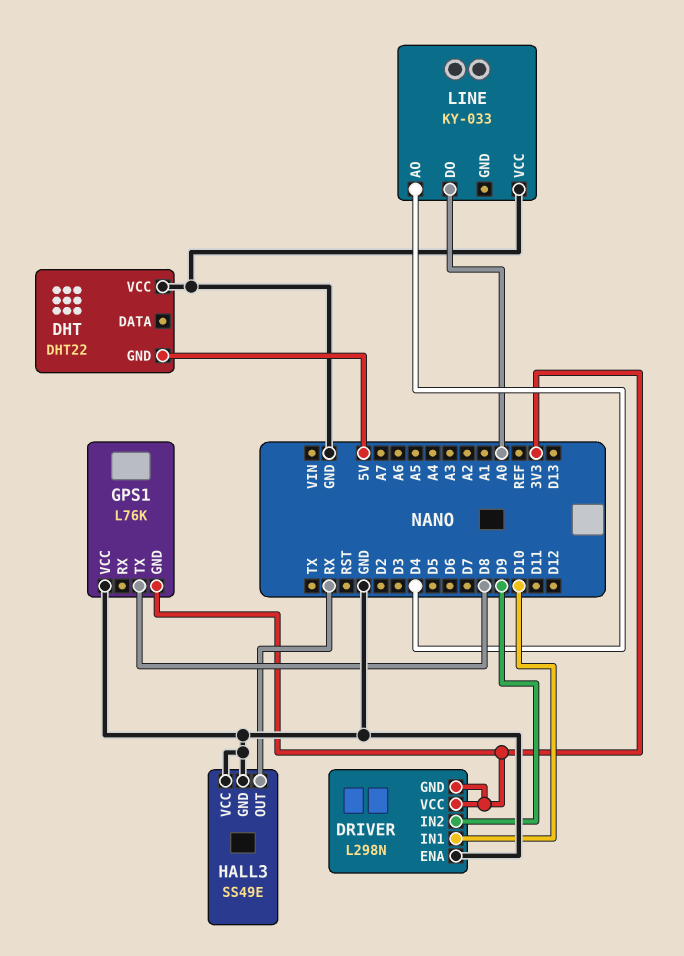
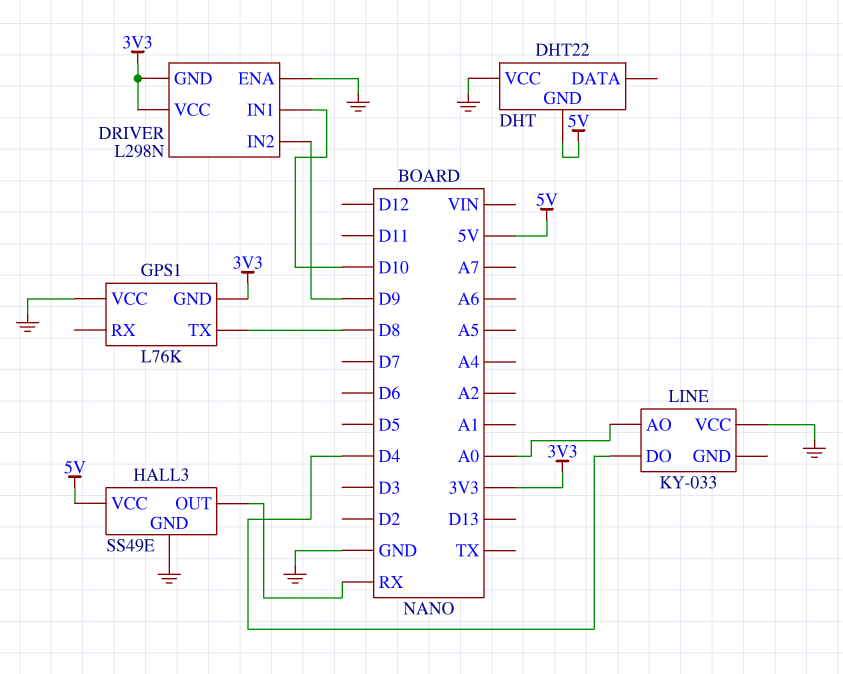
HALL3 pin VCC: GND -> 5V
LINE pin AO: D4 -> A0
LINE pin DO: A0 -> D4

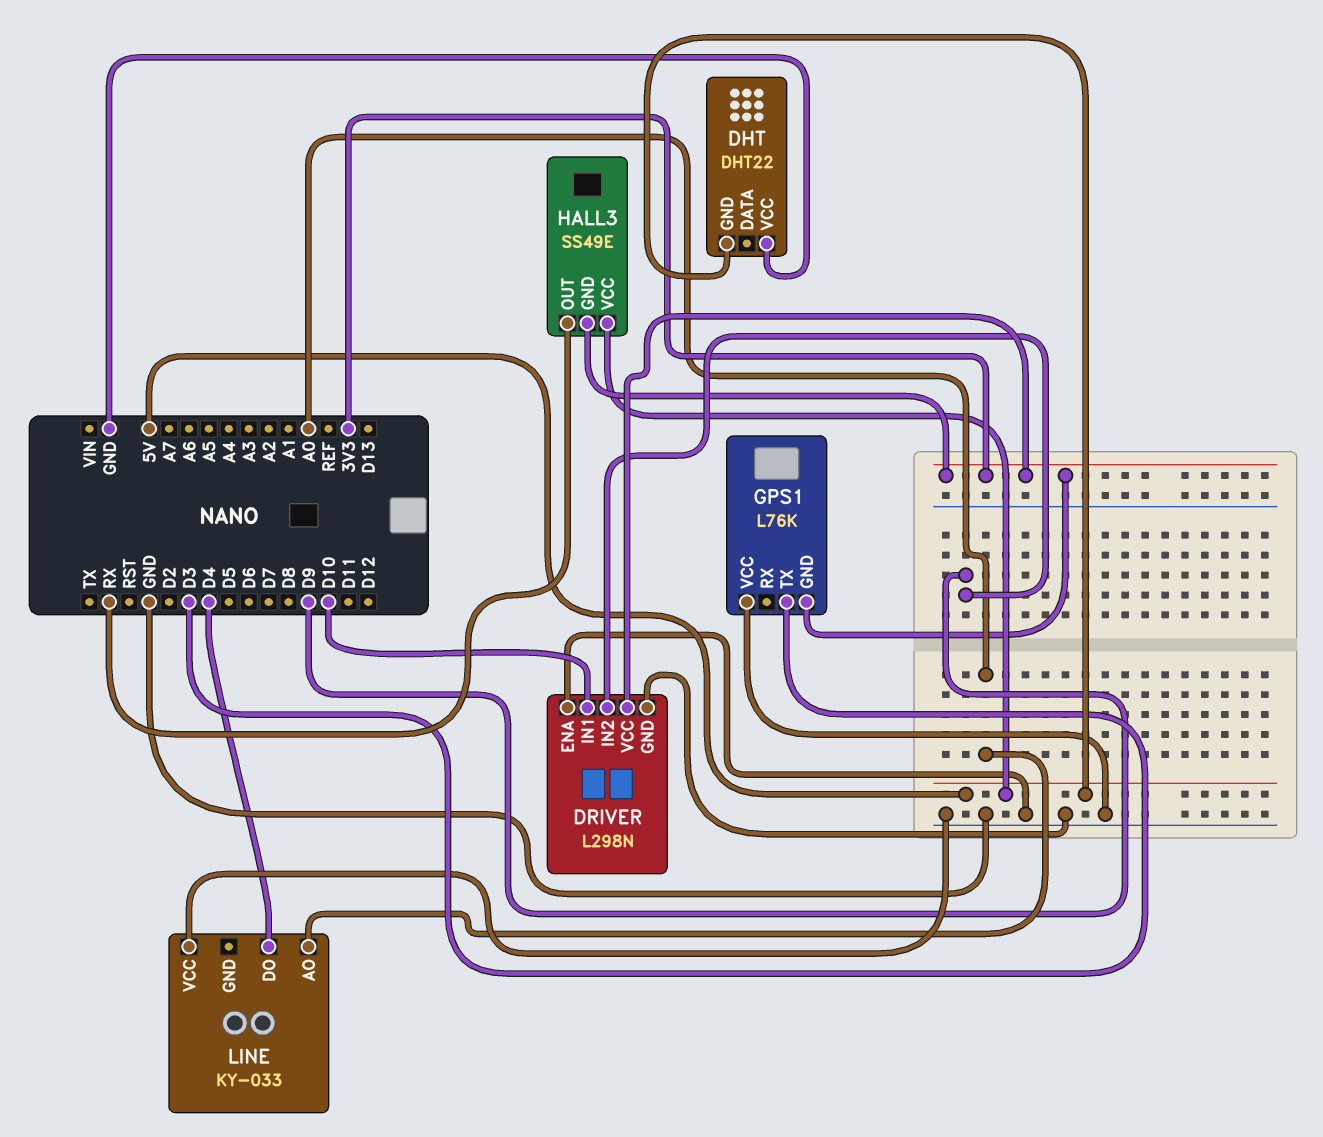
DRIVER pin GND: 3V3 -> GND
GPS1 pin TX: D8 -> D3
HALL3 pin GND: GND -> 3V3

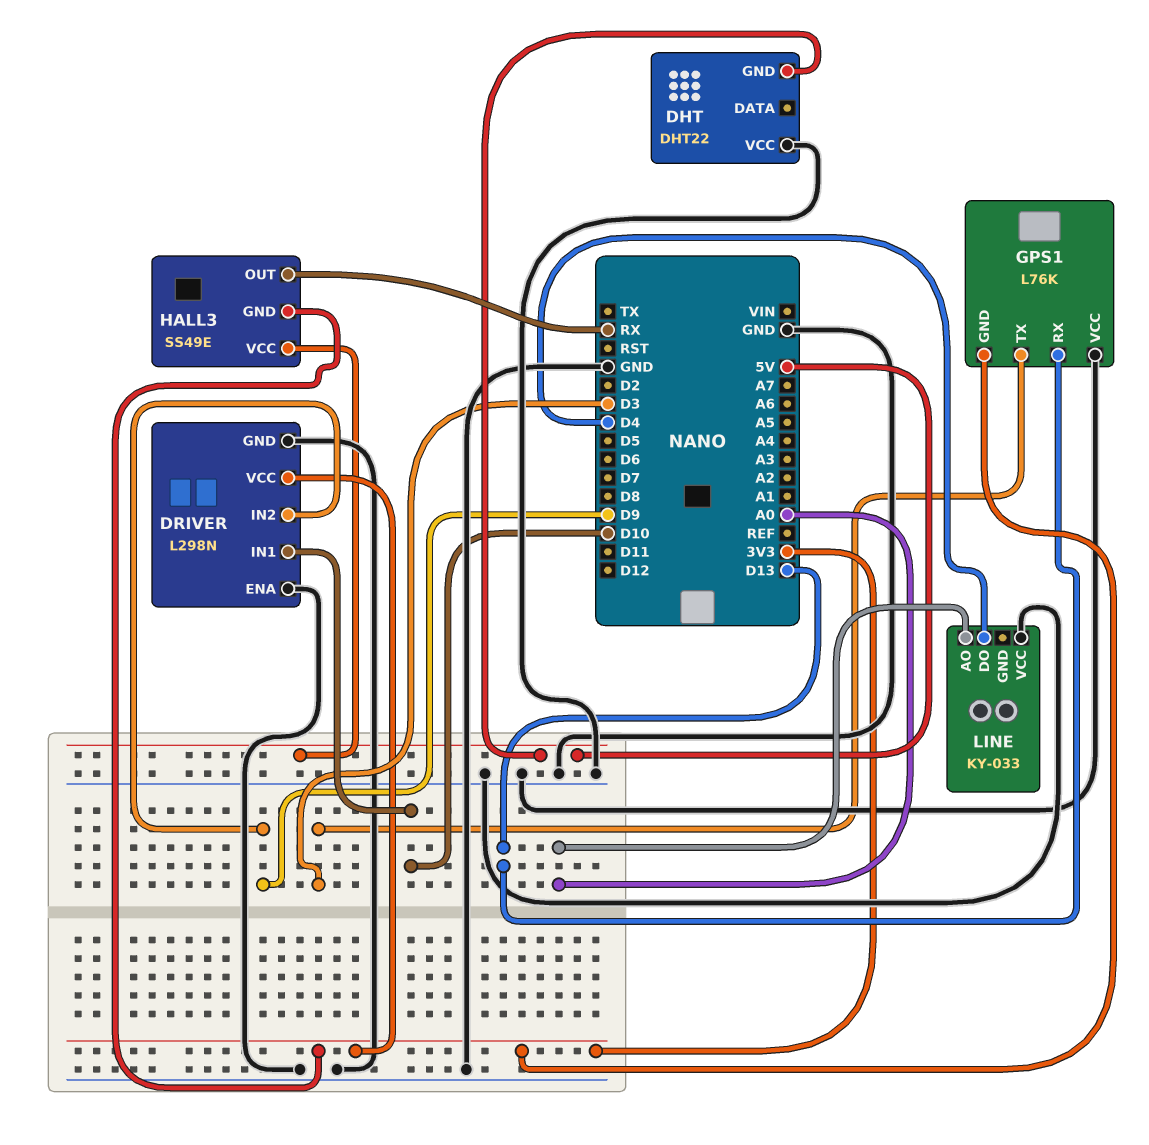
GPS1 pin RX: none -> D13

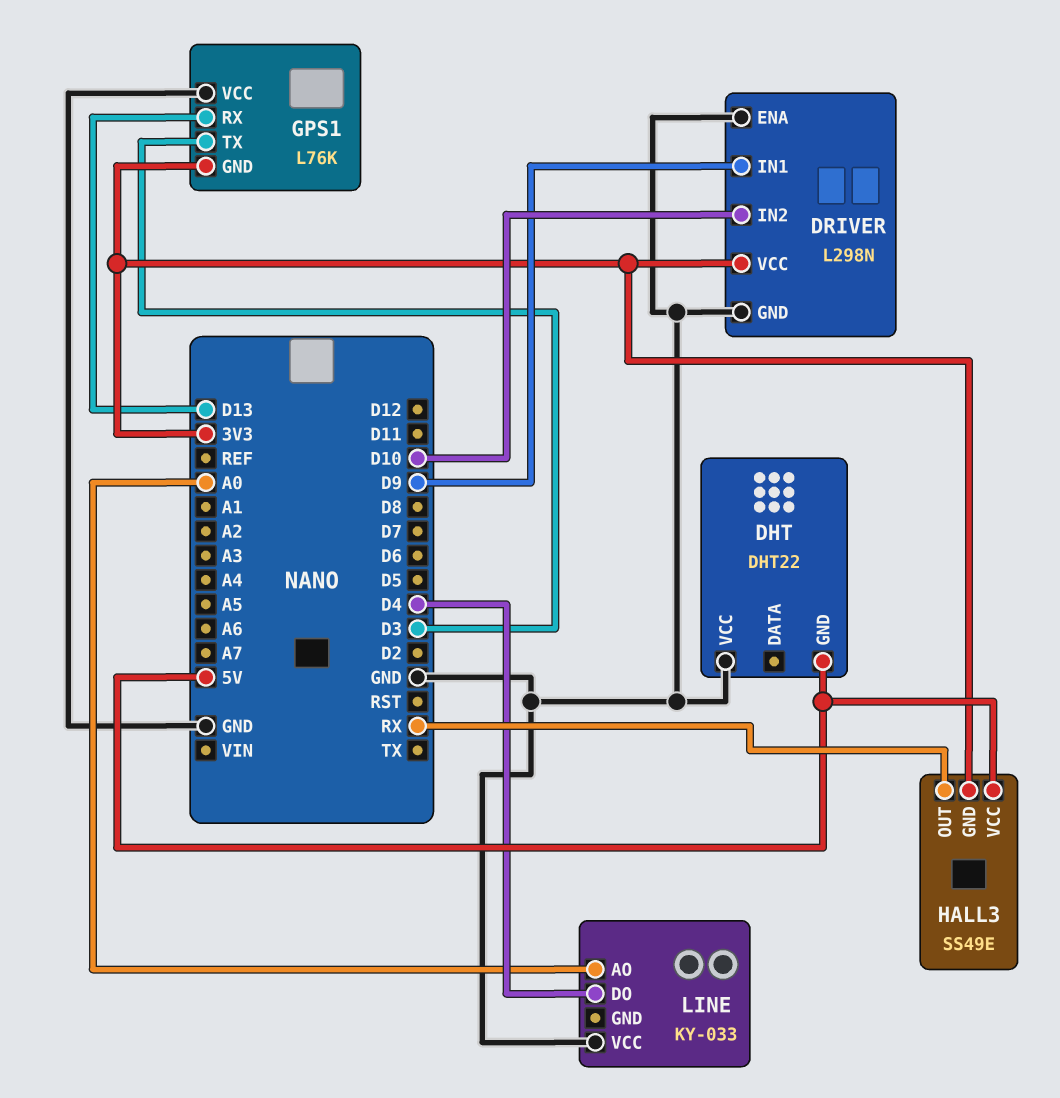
DRIVER pin IN1: D10 -> D9
DRIVER pin IN2: D9 -> D10

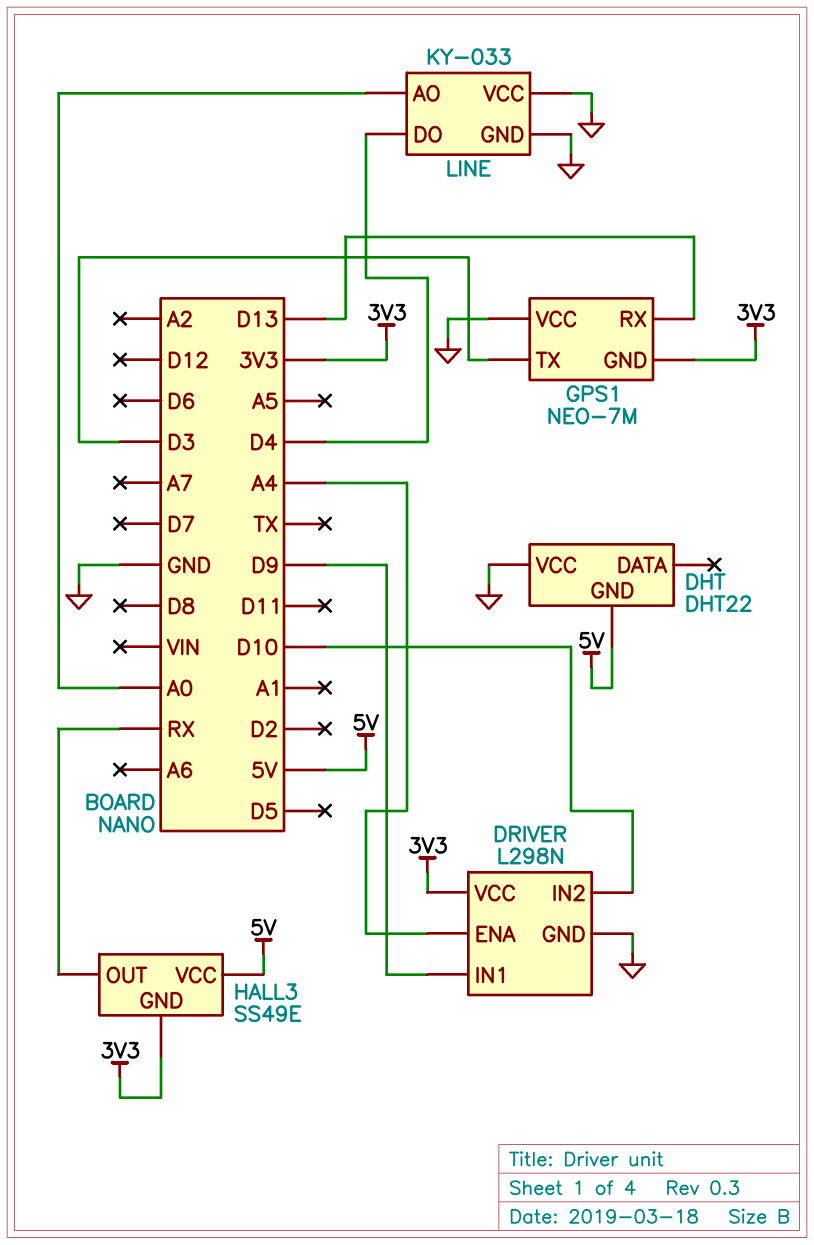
DRIVER pin ENA: GND -> A4
GPS1: L76K -> NEO-7M
LINE pin GND: none -> GND

